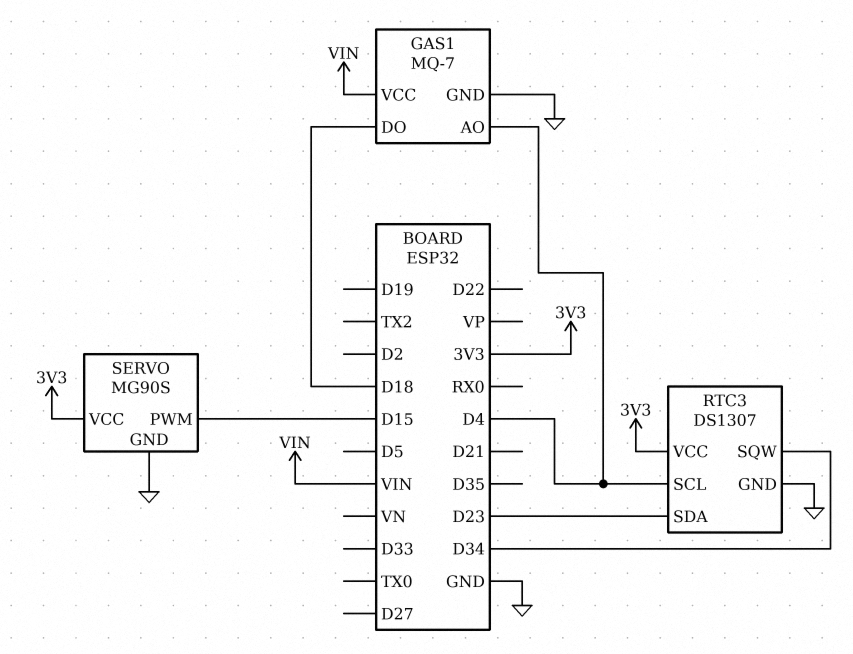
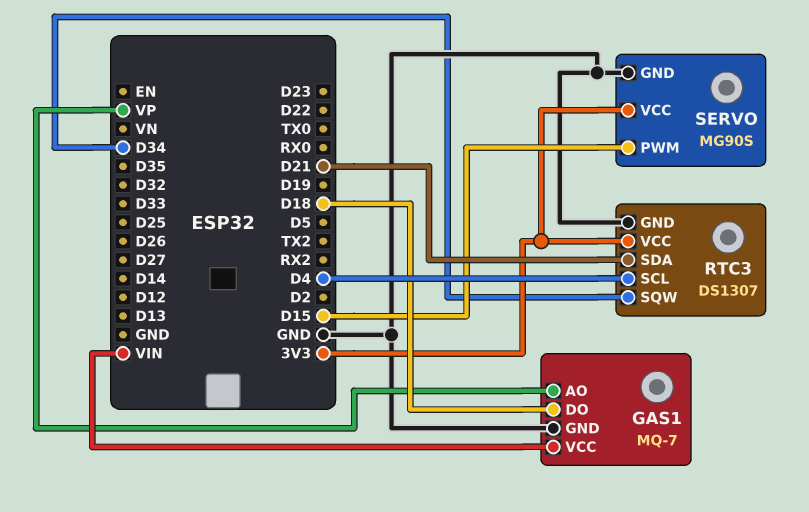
GAS1 pin AO: D4 -> VP
RTC3 pin SDA: D23 -> D21

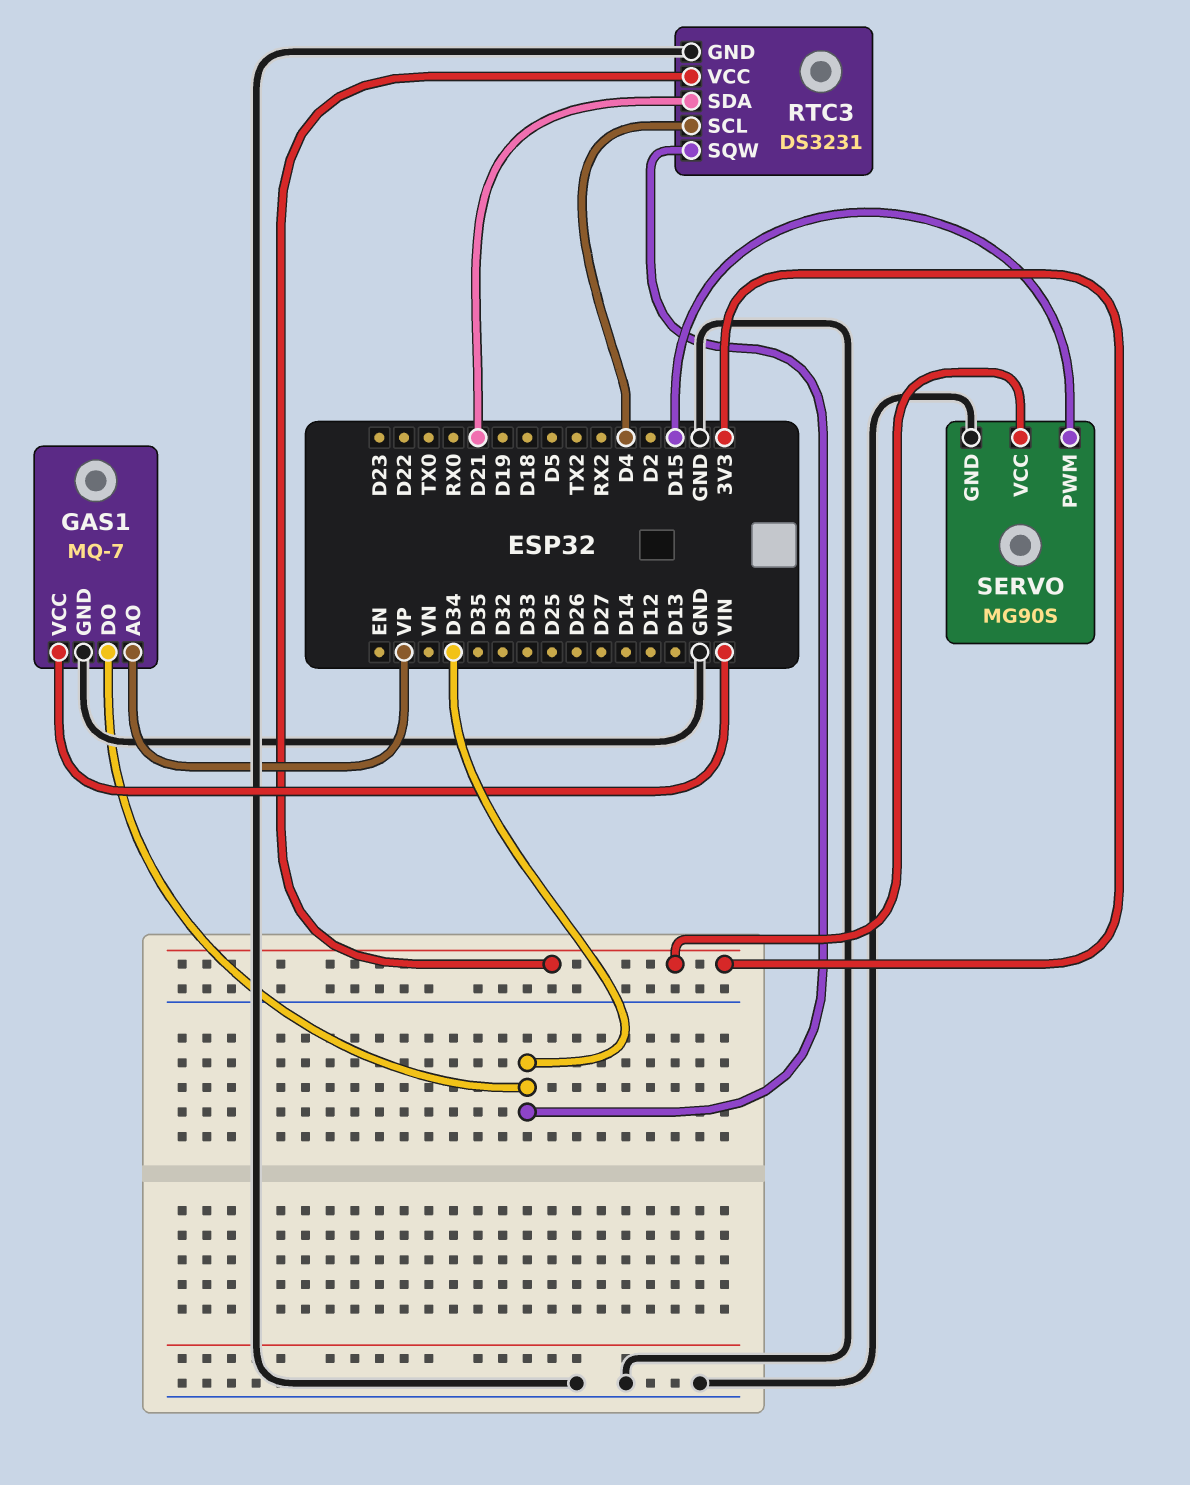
GAS1 pin DO: D18 -> D34
RTC3: DS1307 -> DS3231

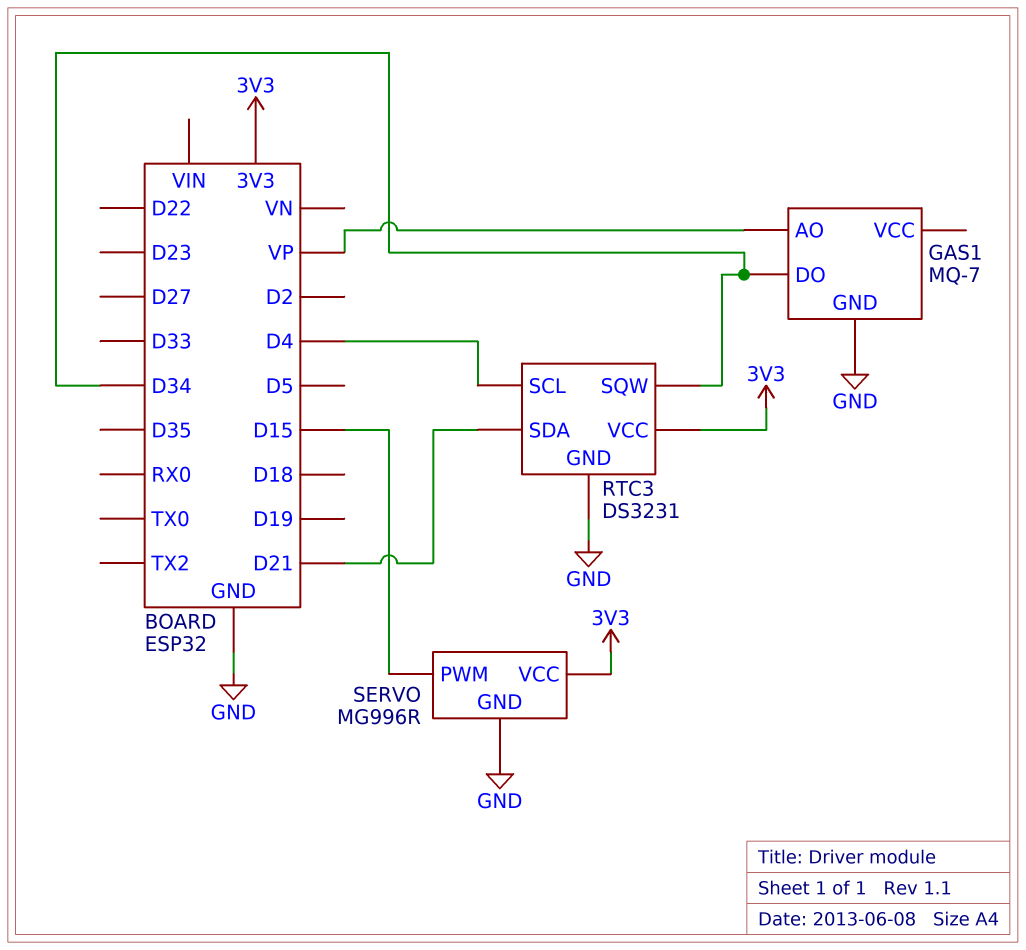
GAS1 pin VCC: VIN -> none
SERVO: MG90S -> MG996R

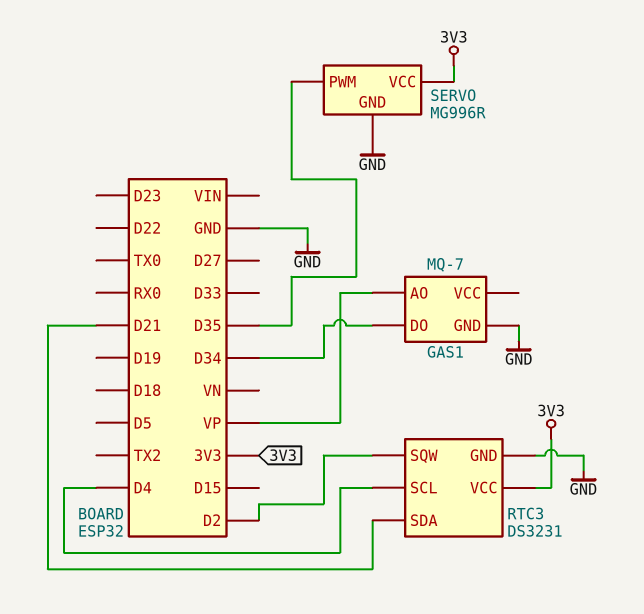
RTC3 pin SQW: D34 -> D2
SERVO pin PWM: D15 -> D35

